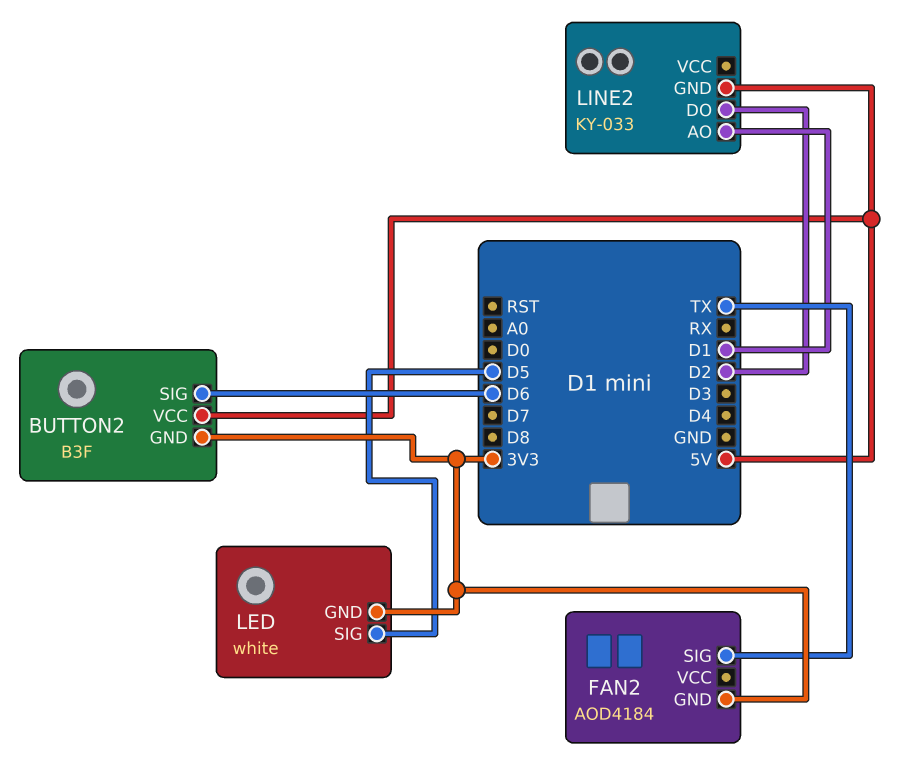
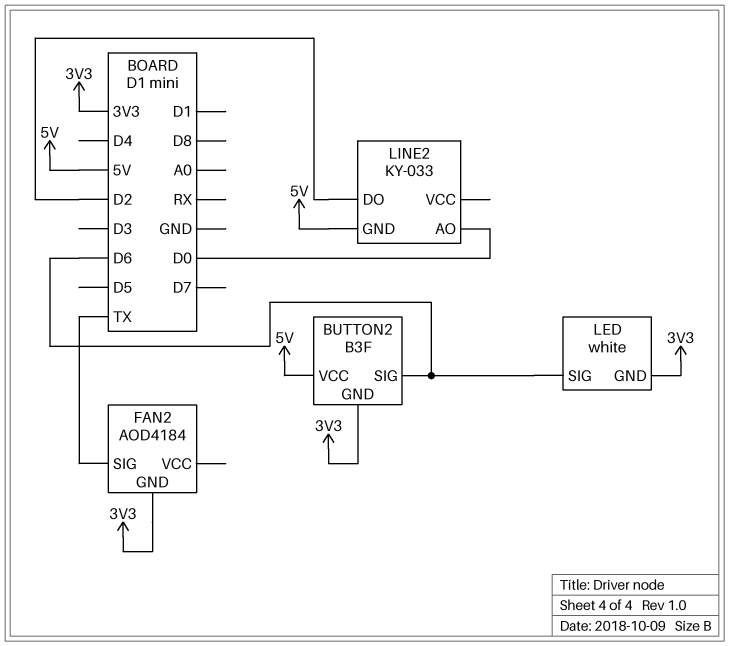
LED pin SIG: D5 -> D6
LINE2 pin AO: D1 -> D0

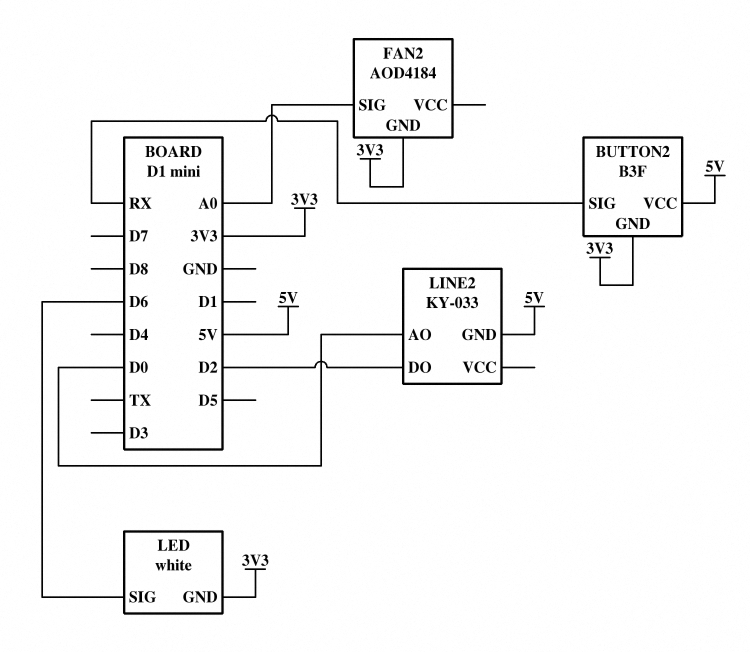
BUTTON2 pin SIG: D6 -> RX
FAN2 pin SIG: TX -> A0

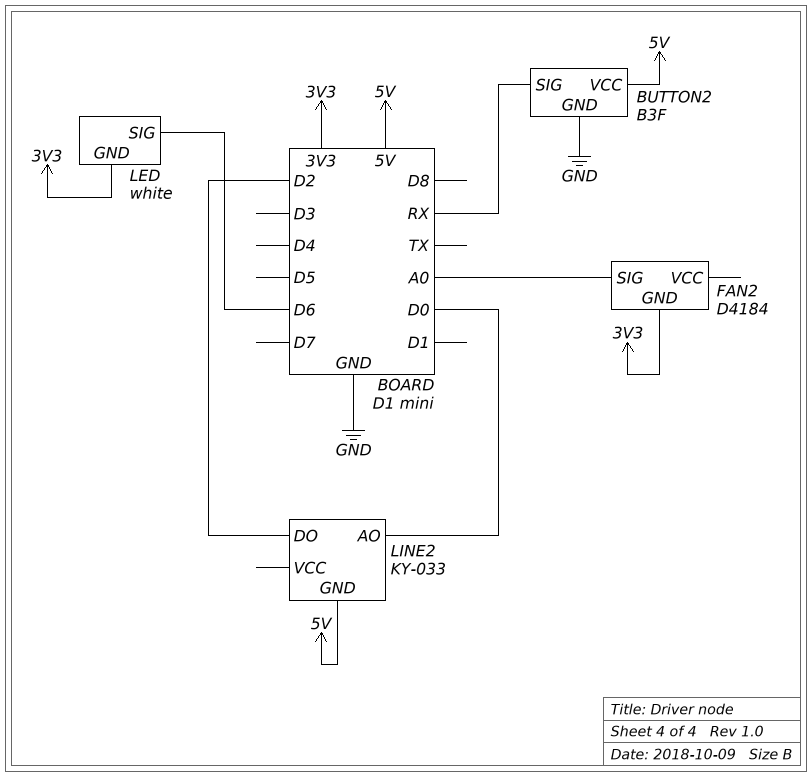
BUTTON2 pin GND: 3V3 -> GND
FAN2: AOD4184 -> D4184

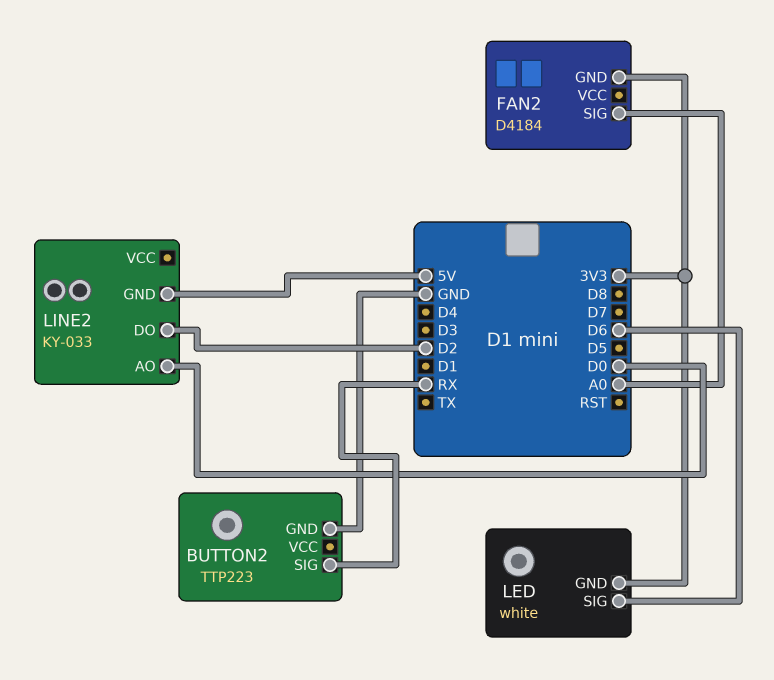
BUTTON2: B3F -> TTP223
BUTTON2 pin VCC: 5V -> none

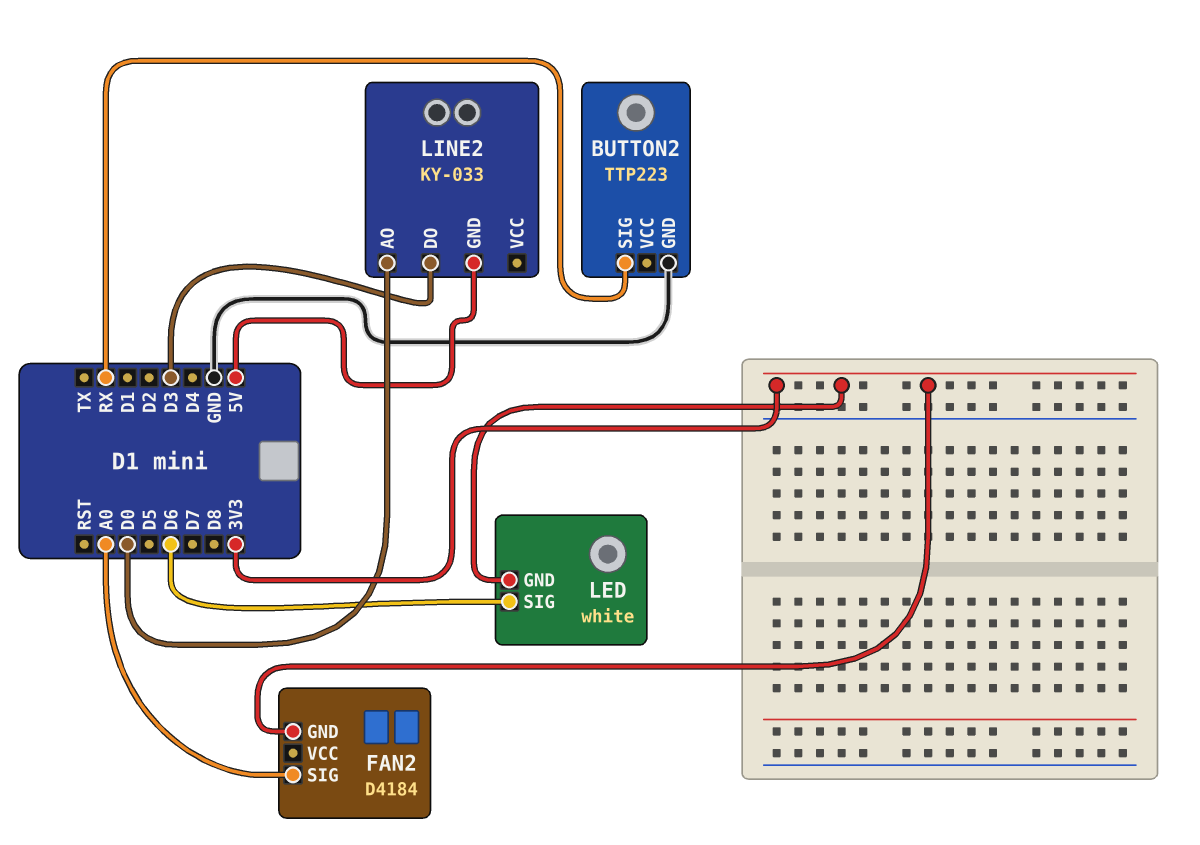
LINE2 pin DO: D2 -> D3

